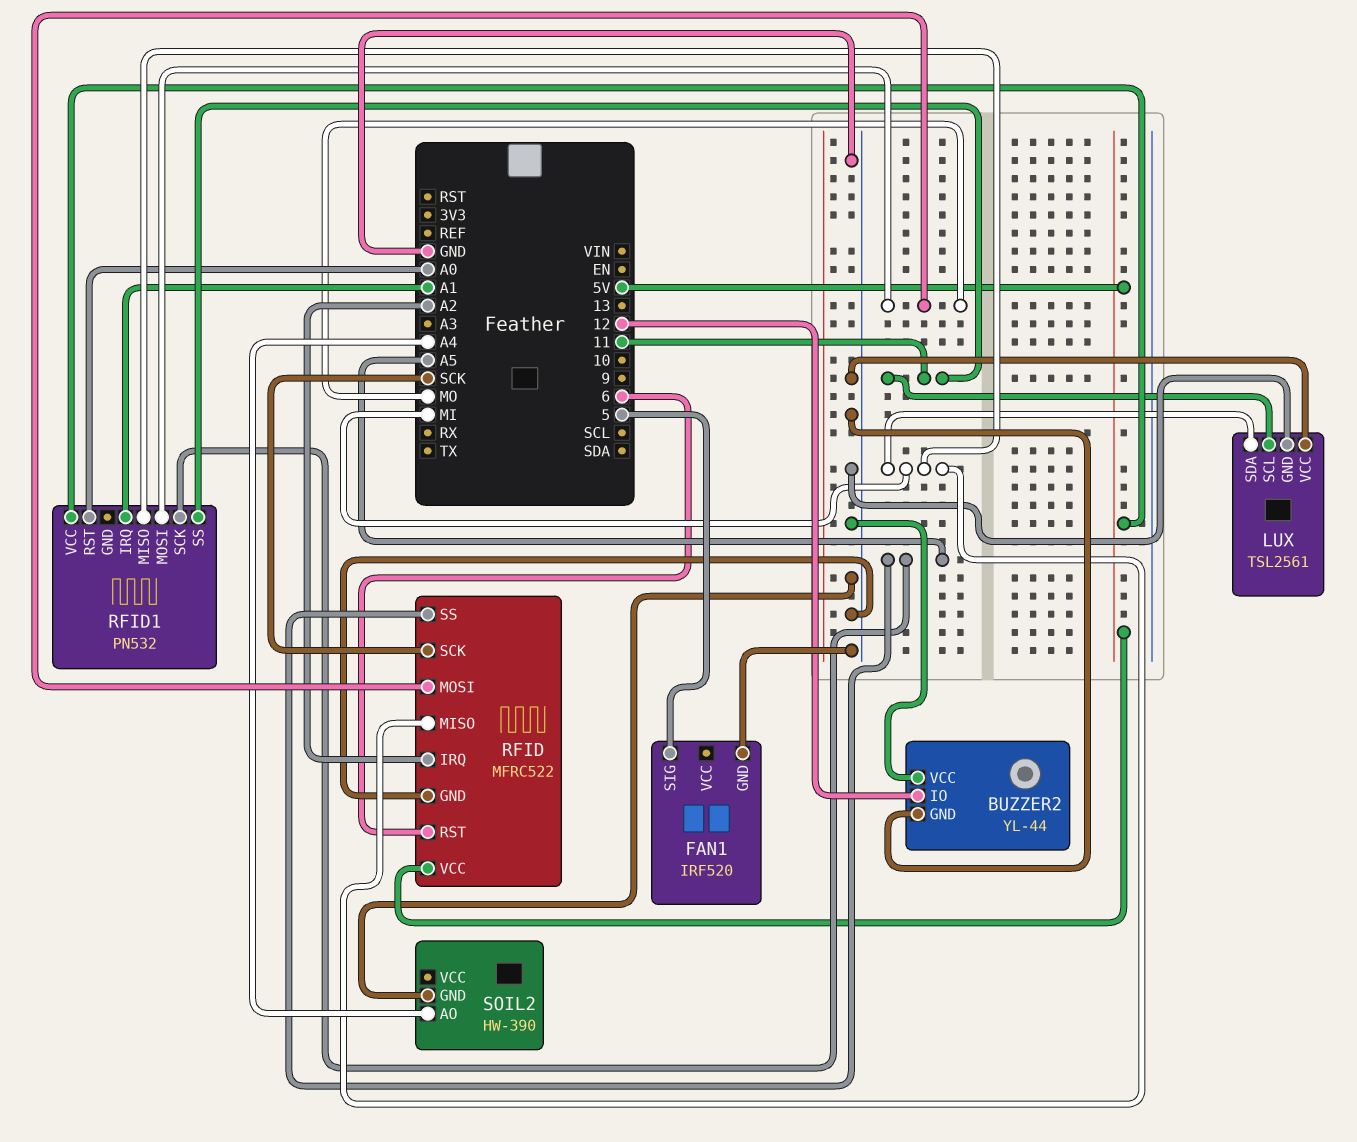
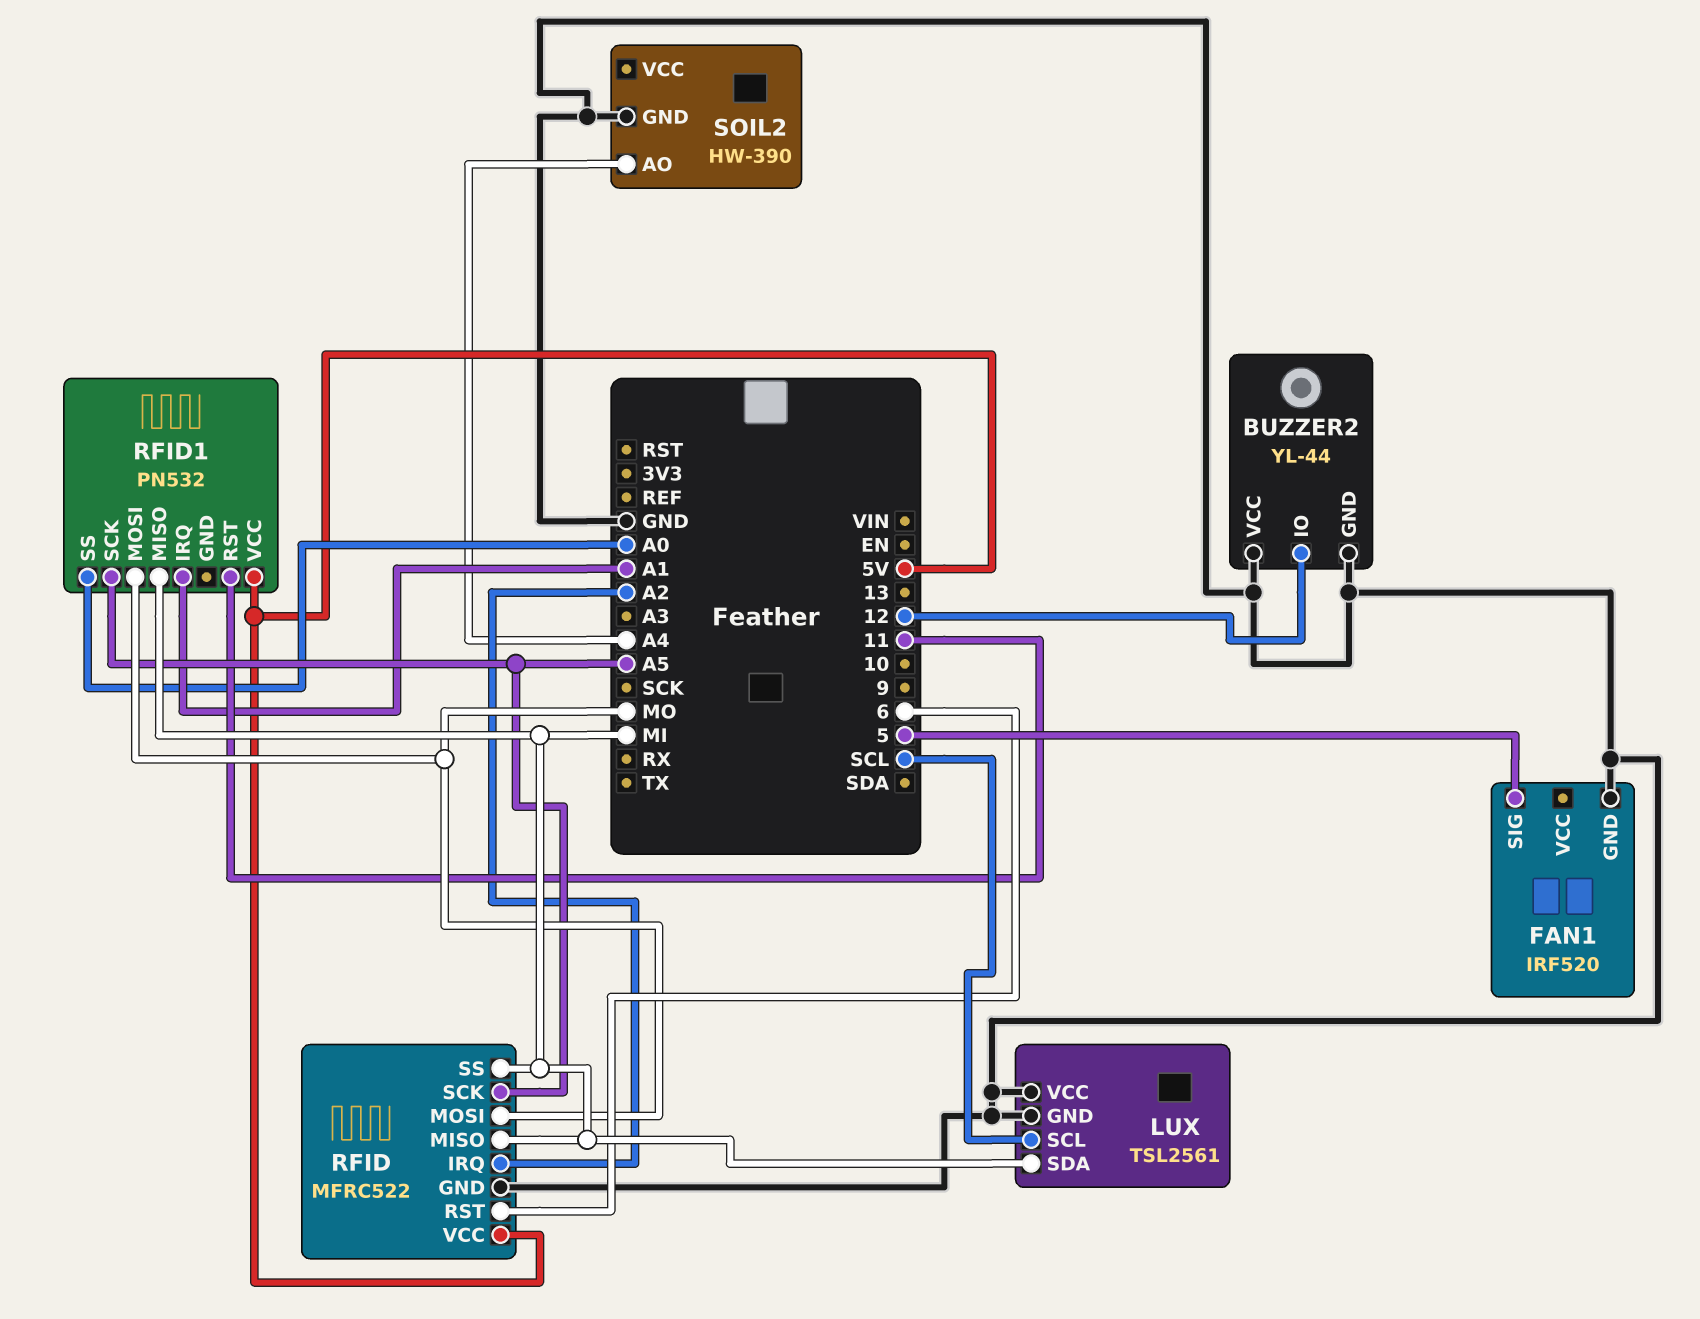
LUX pin SCL: 11 -> SCL
RFID pin SCK: SCK -> A5
RFID pin SS: A5 -> MI
RFID1 pin RST: A0 -> 11
RFID1 pin SS: 11 -> A0

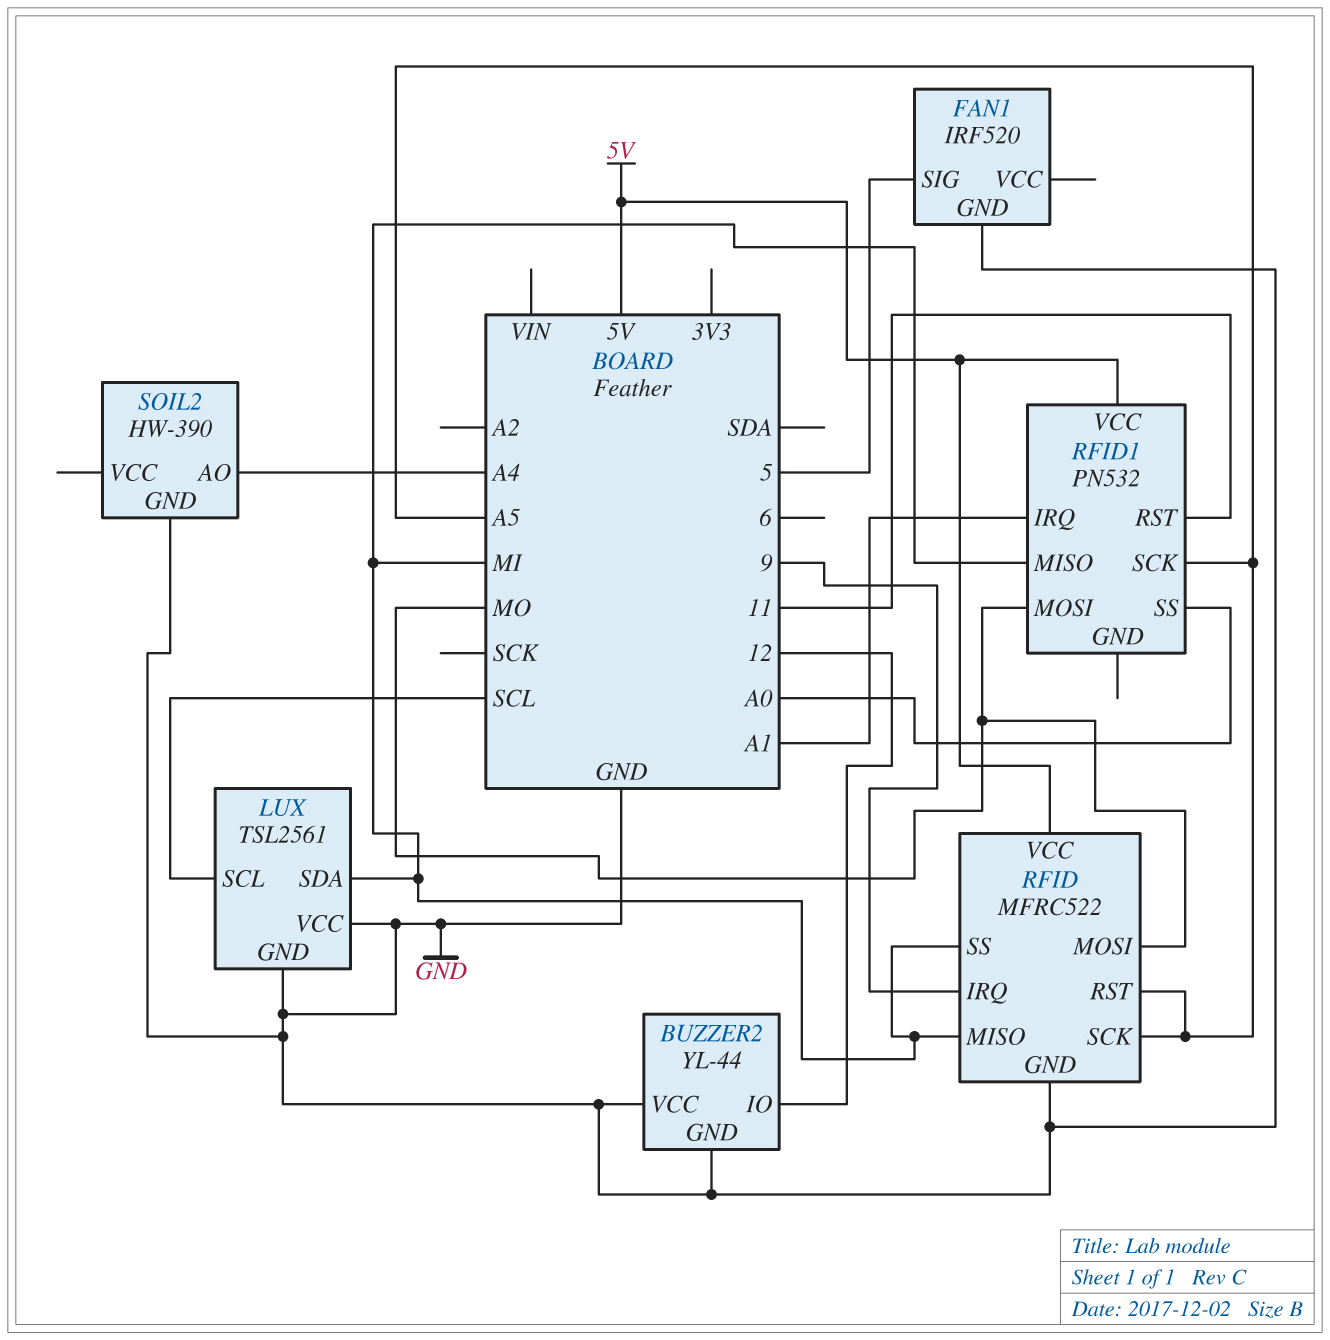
RFID pin IRQ: A2 -> 9
RFID pin RST: 6 -> A5

